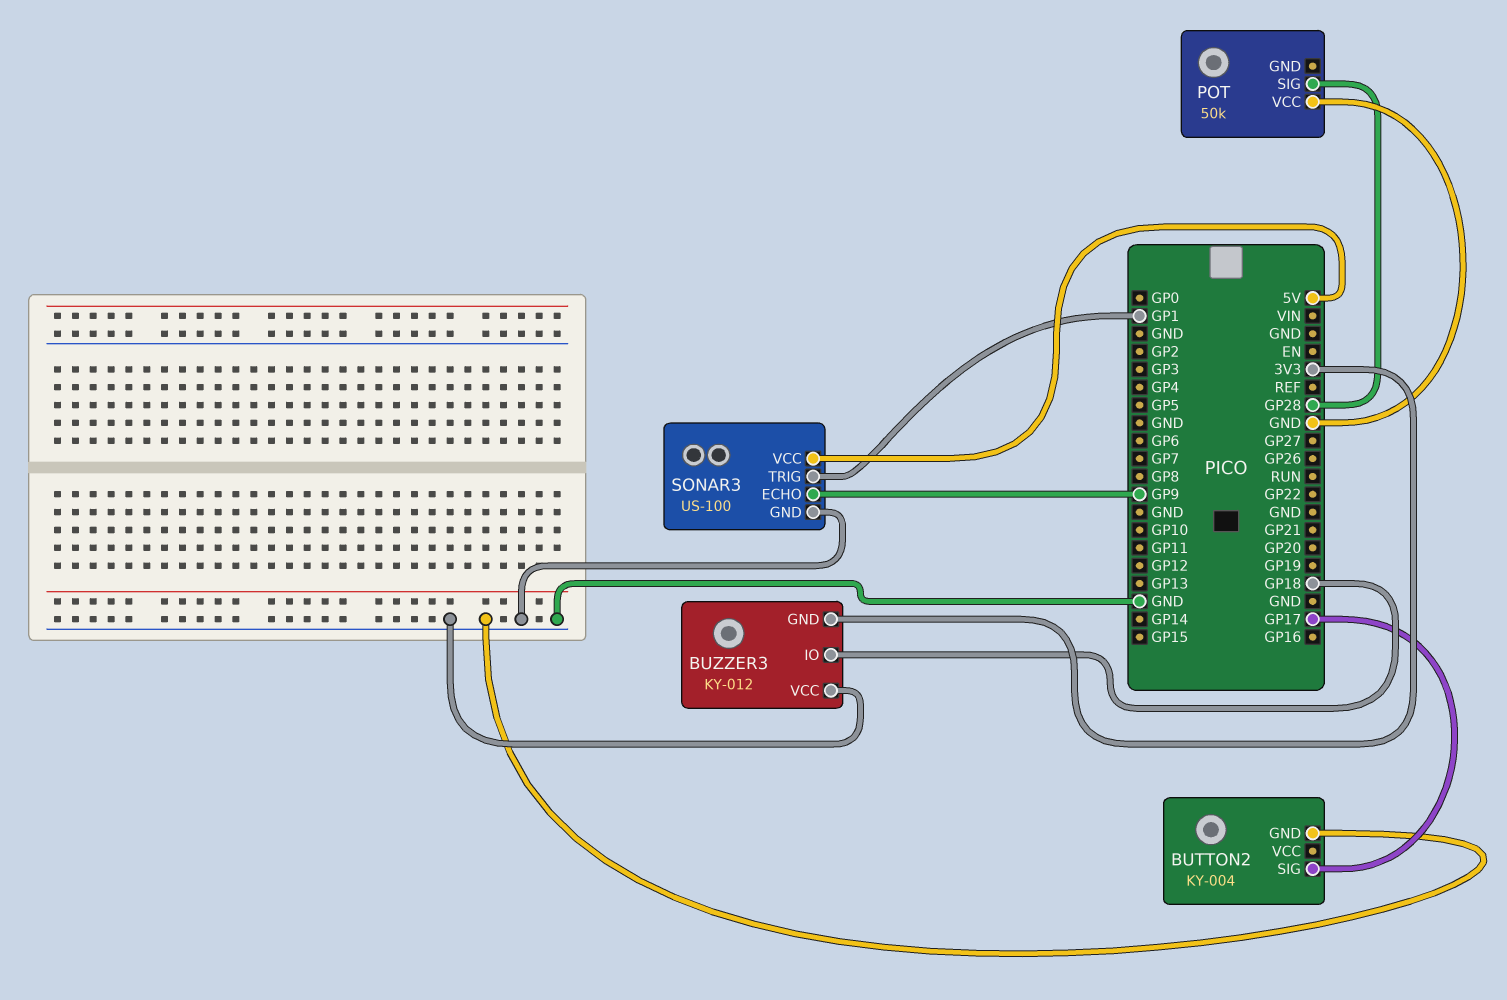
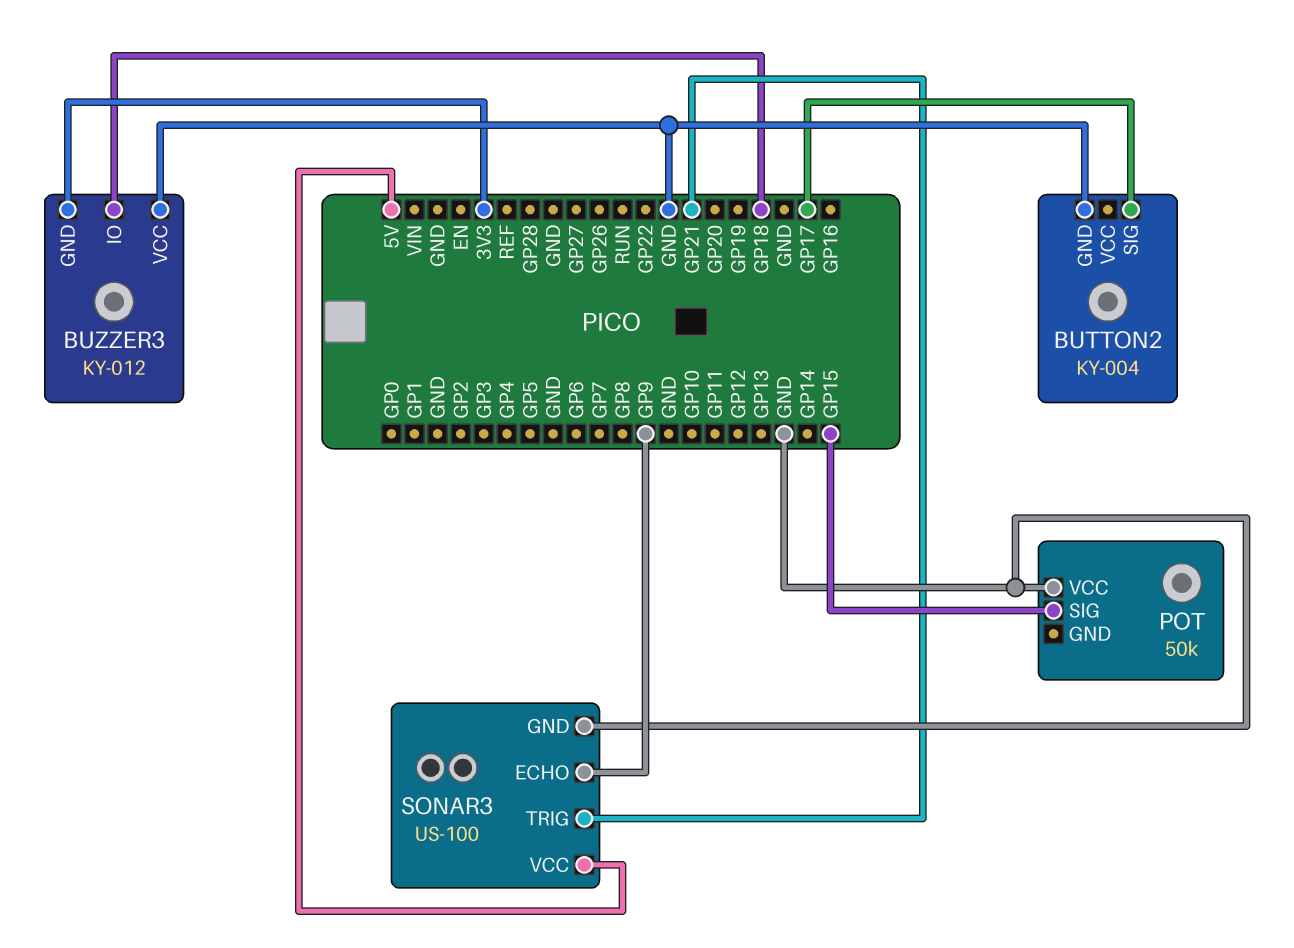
POT pin SIG: GP28 -> GP15
SONAR3 pin TRIG: GP1 -> GP21

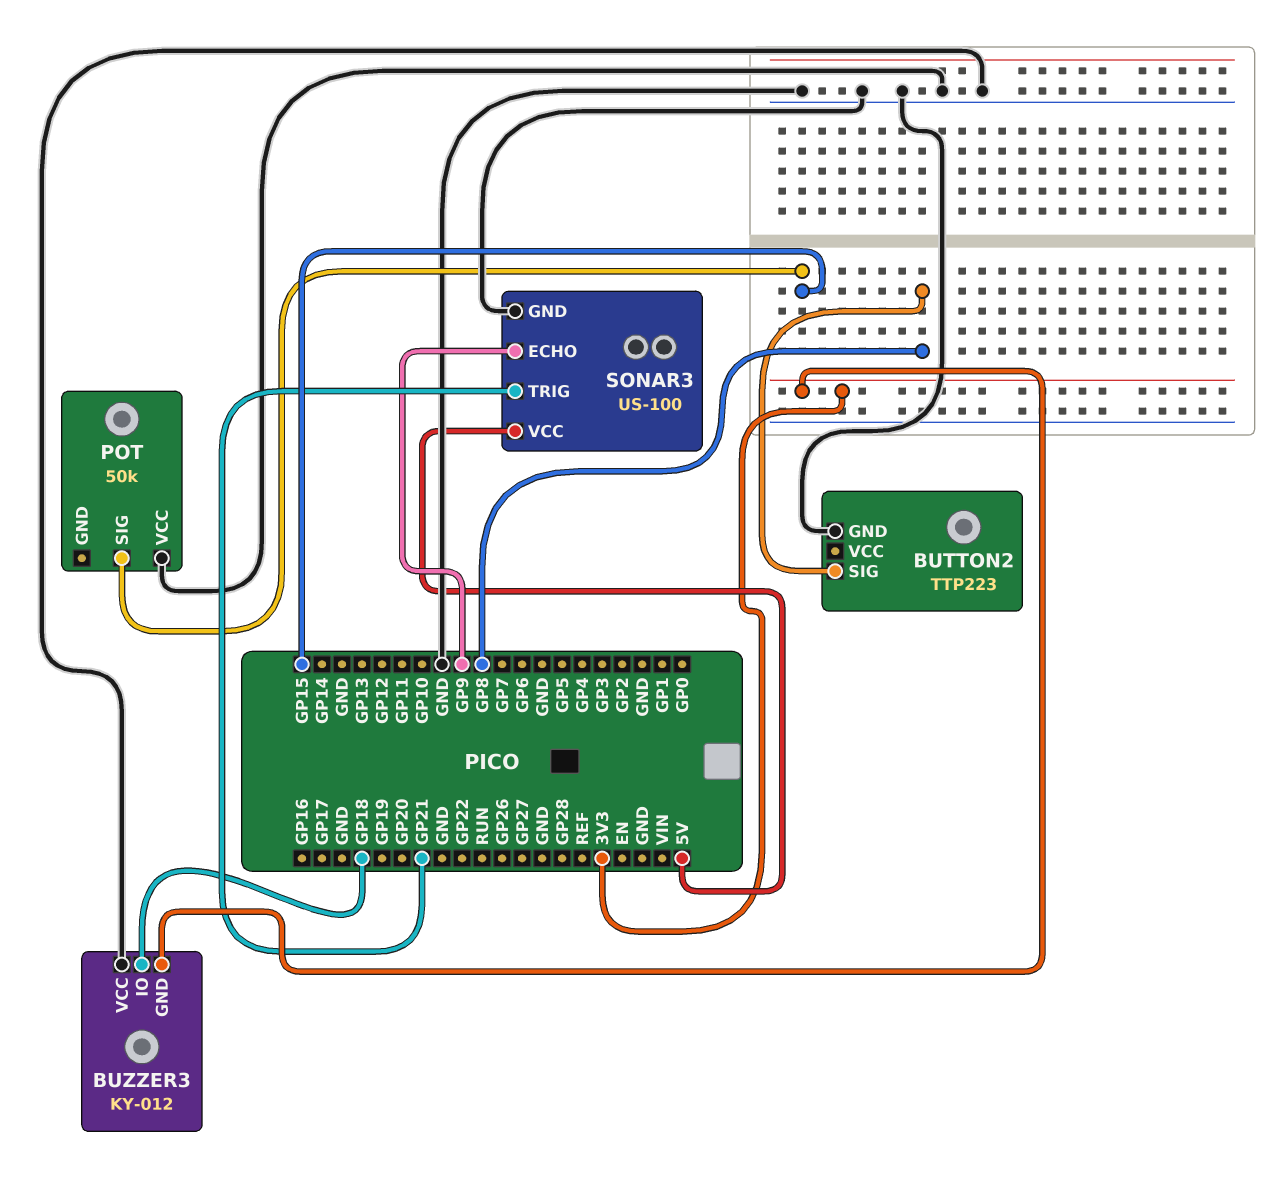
BUTTON2: KY-004 -> TTP223
BUTTON2 pin SIG: GP17 -> GP8

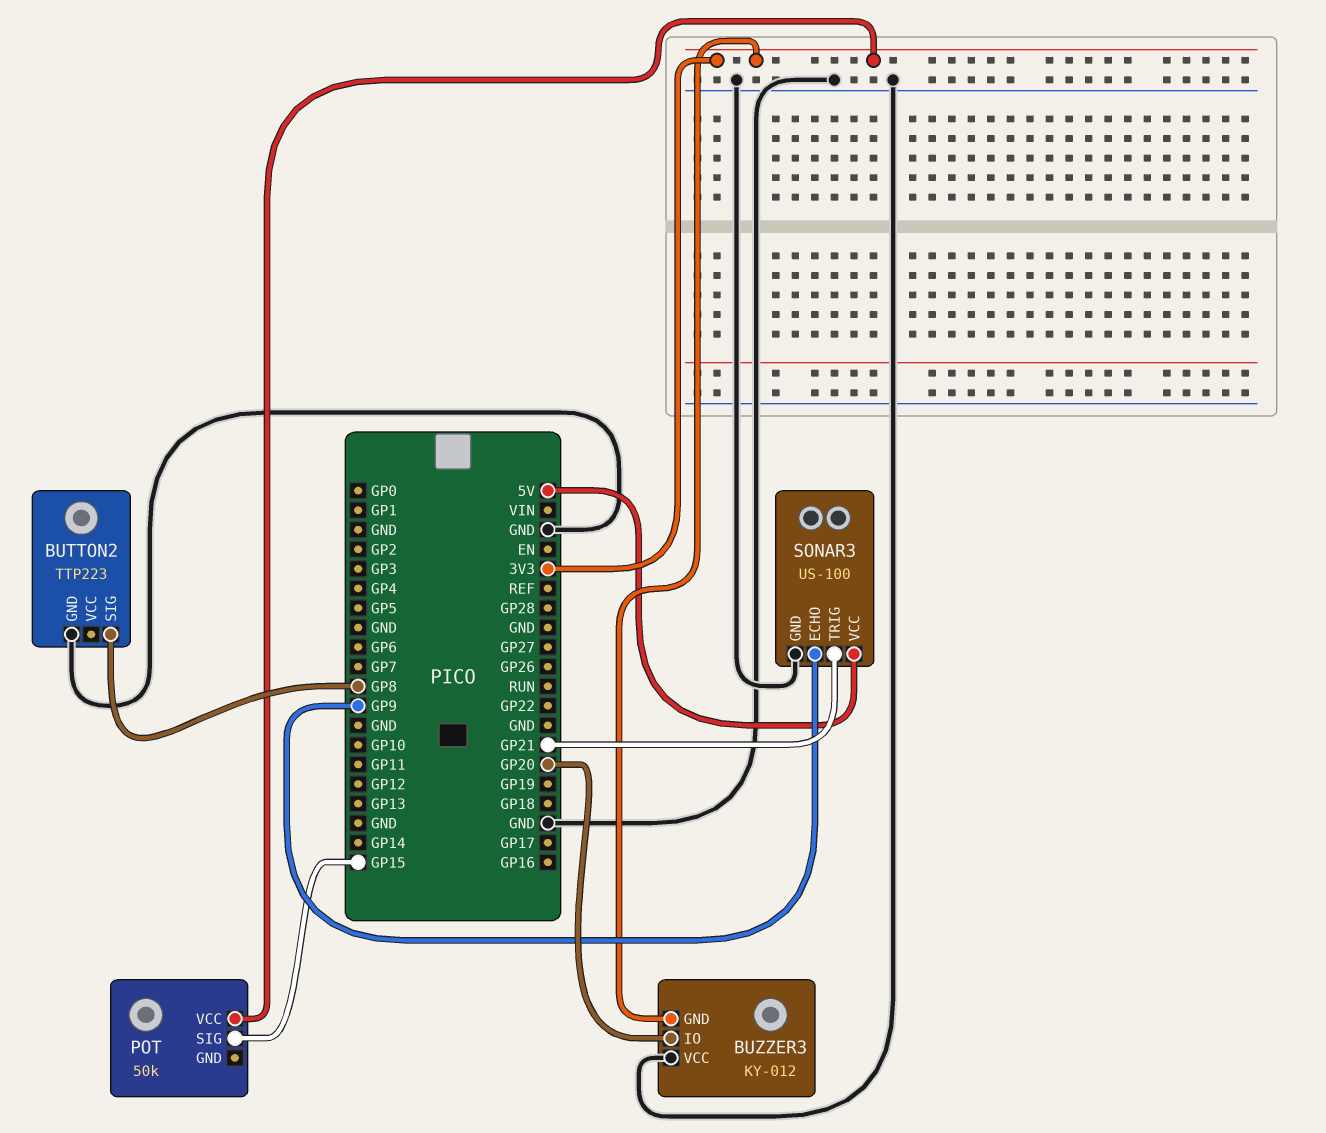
BUZZER3 pin IO: GP18 -> GP20
POT pin VCC: GND -> 3V3

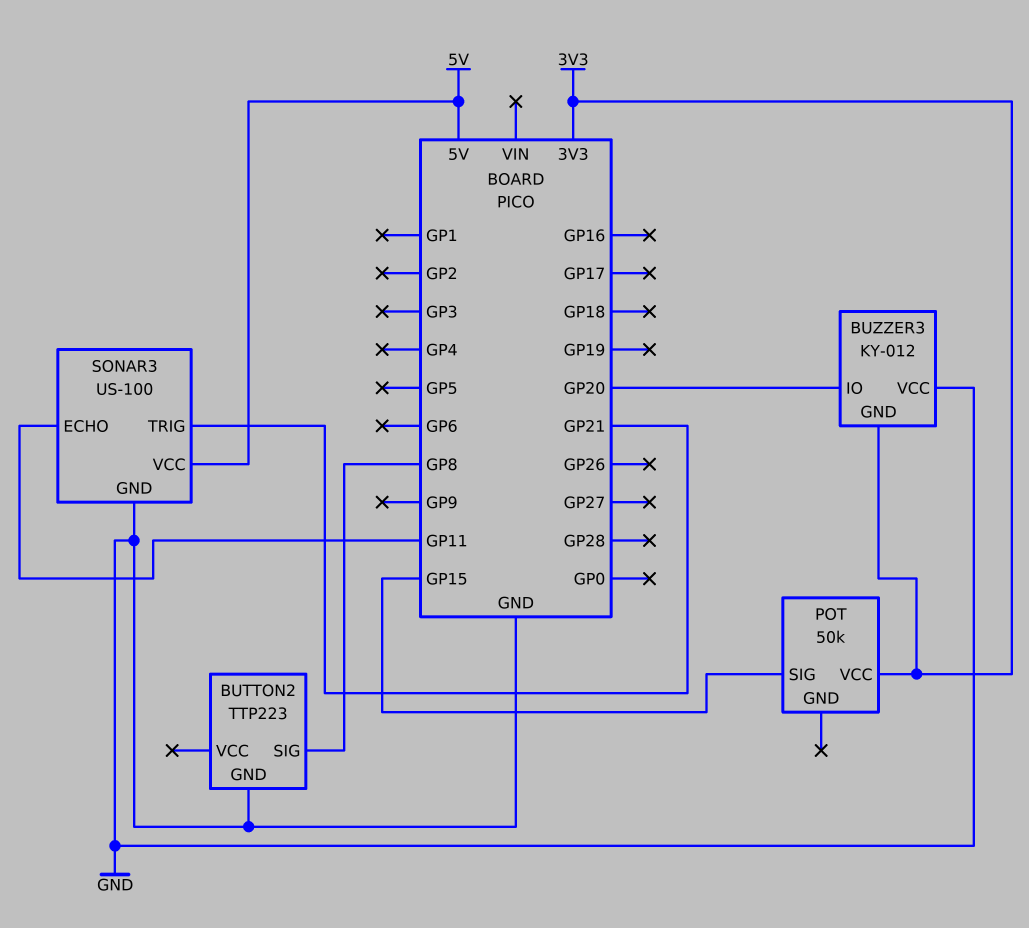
SONAR3 pin ECHO: GP9 -> GP11

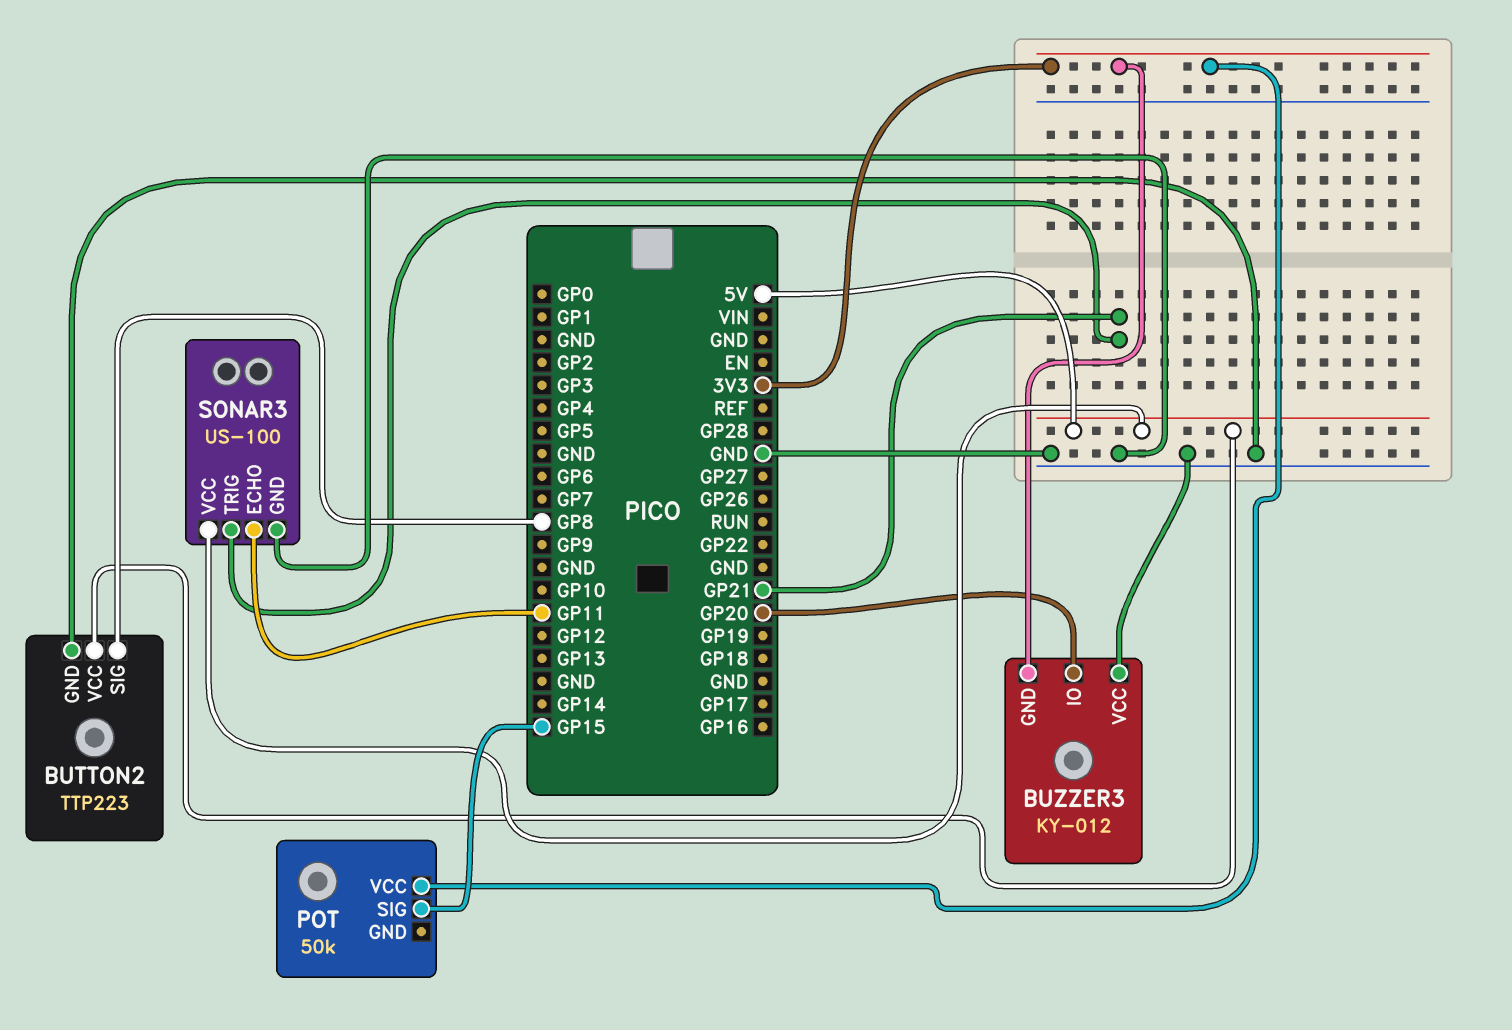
BUTTON2 pin VCC: none -> 5V

